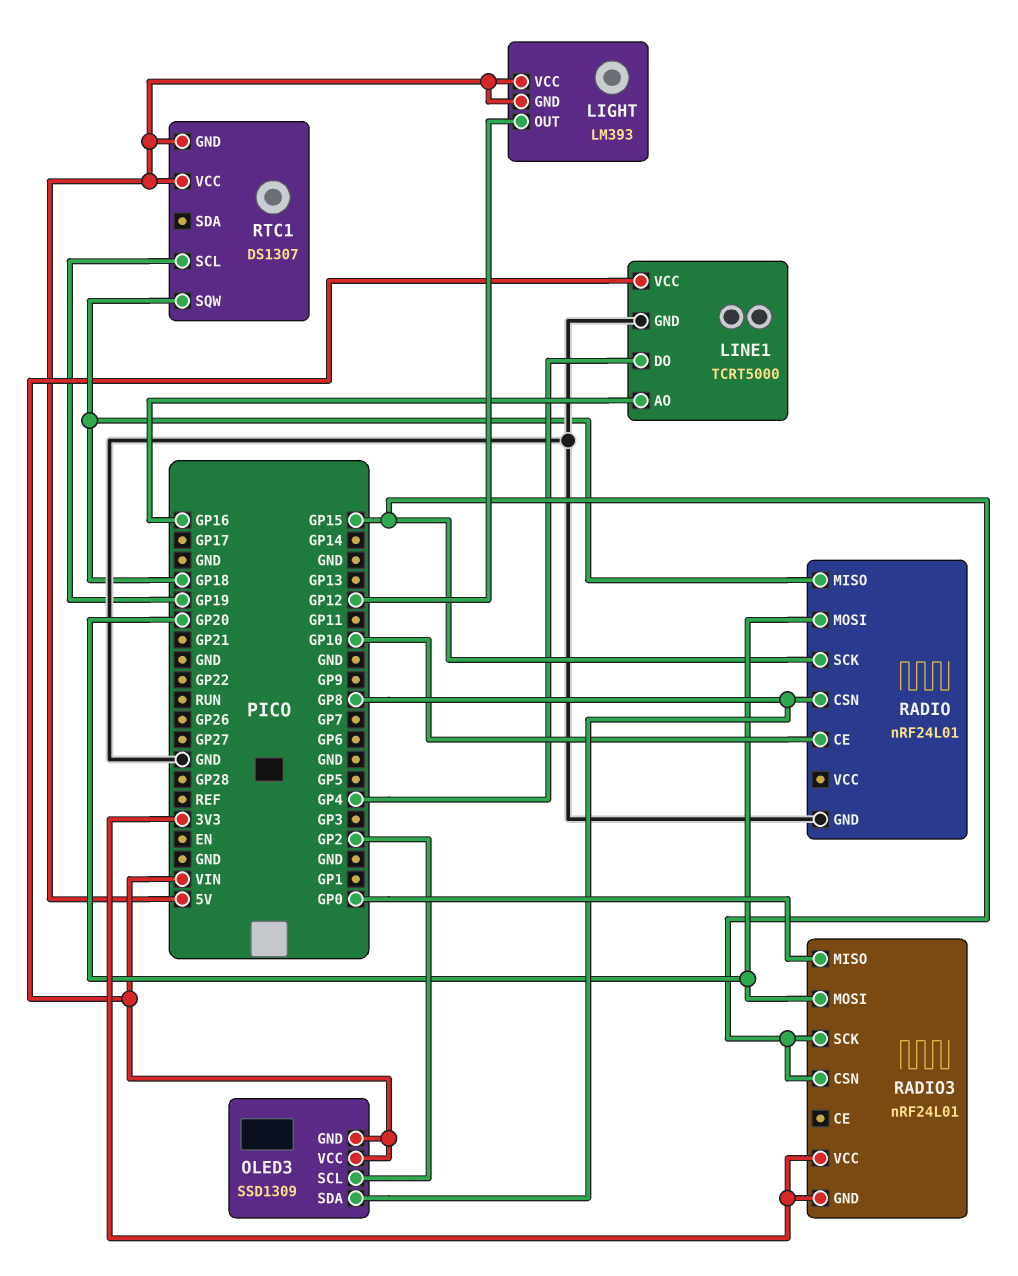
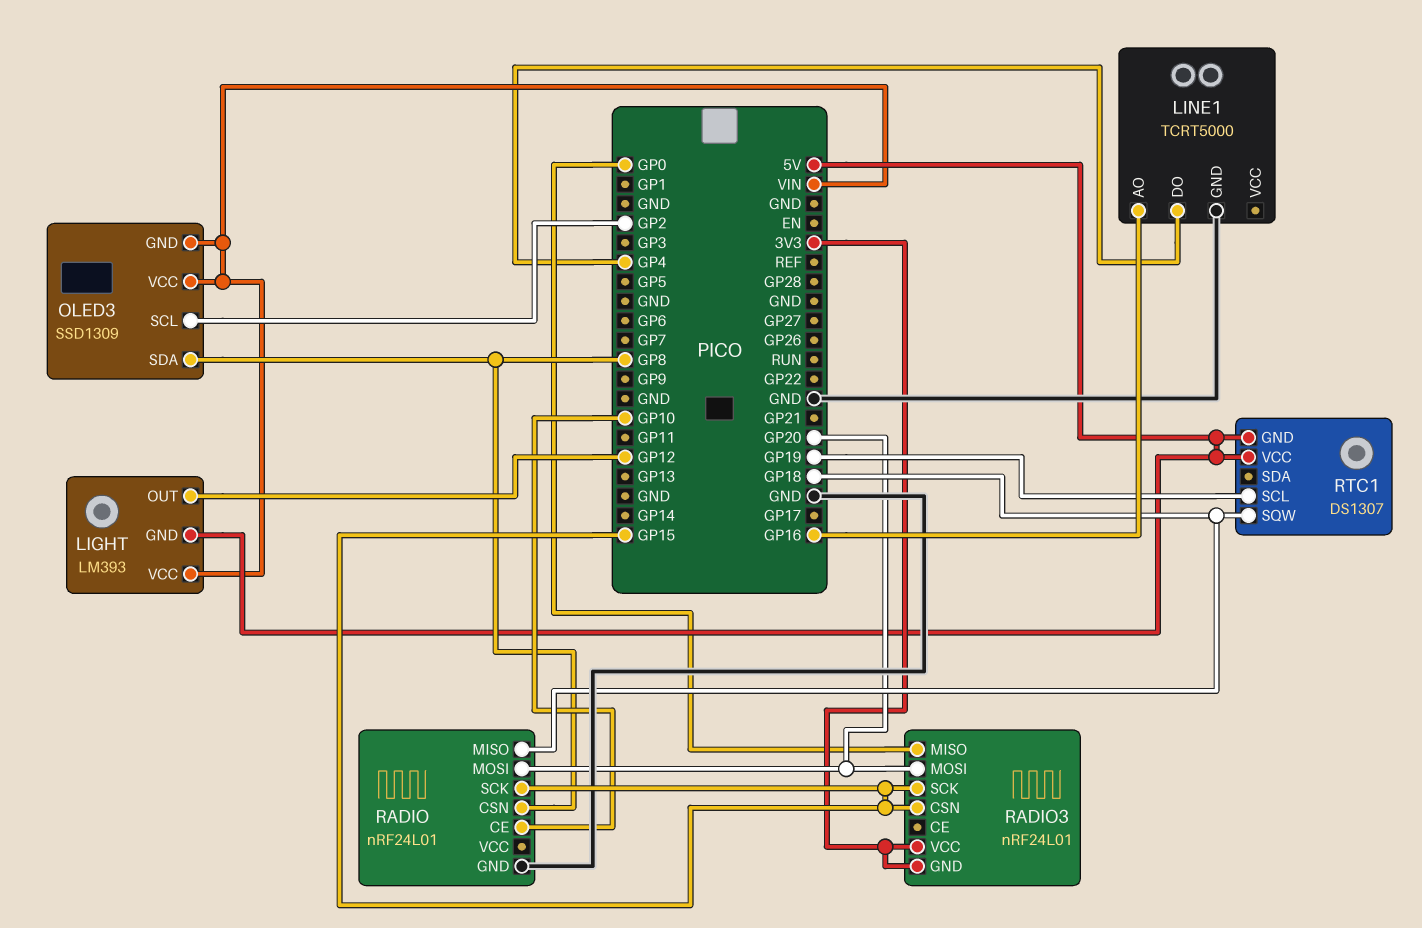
LIGHT pin VCC: 5V -> VIN
LINE1 pin VCC: VIN -> none

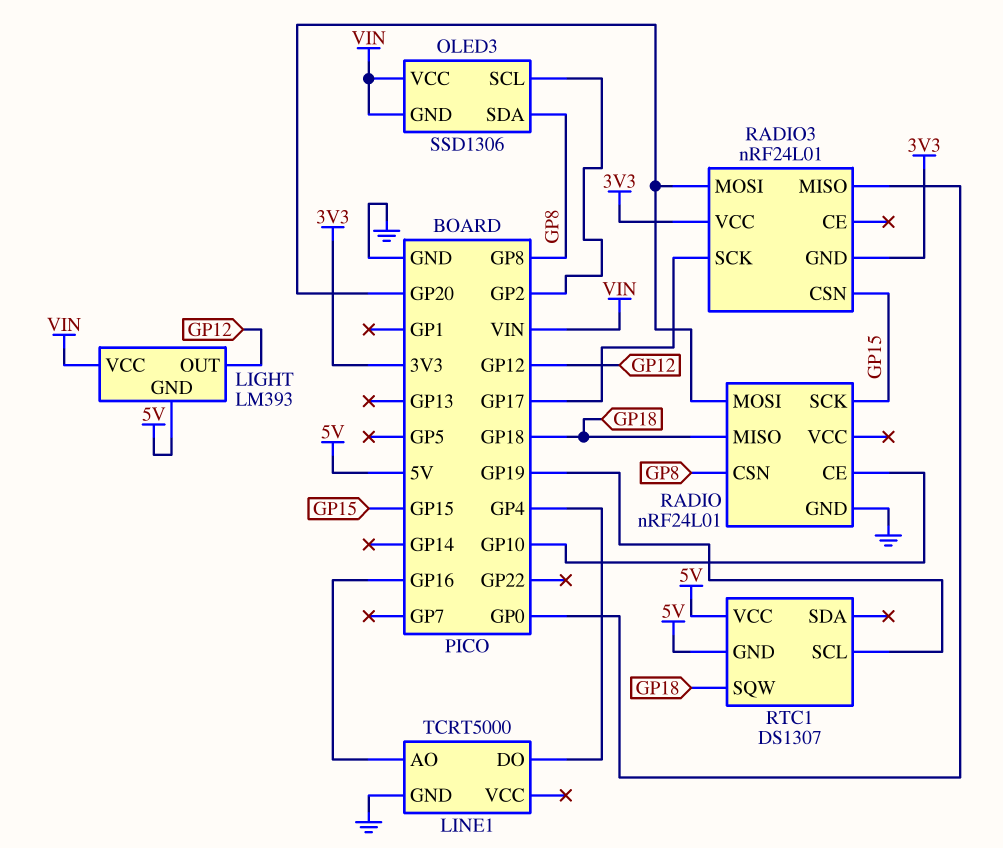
OLED3: SSD1309 -> SSD1306
RADIO3 pin SCK: GP15 -> GP17

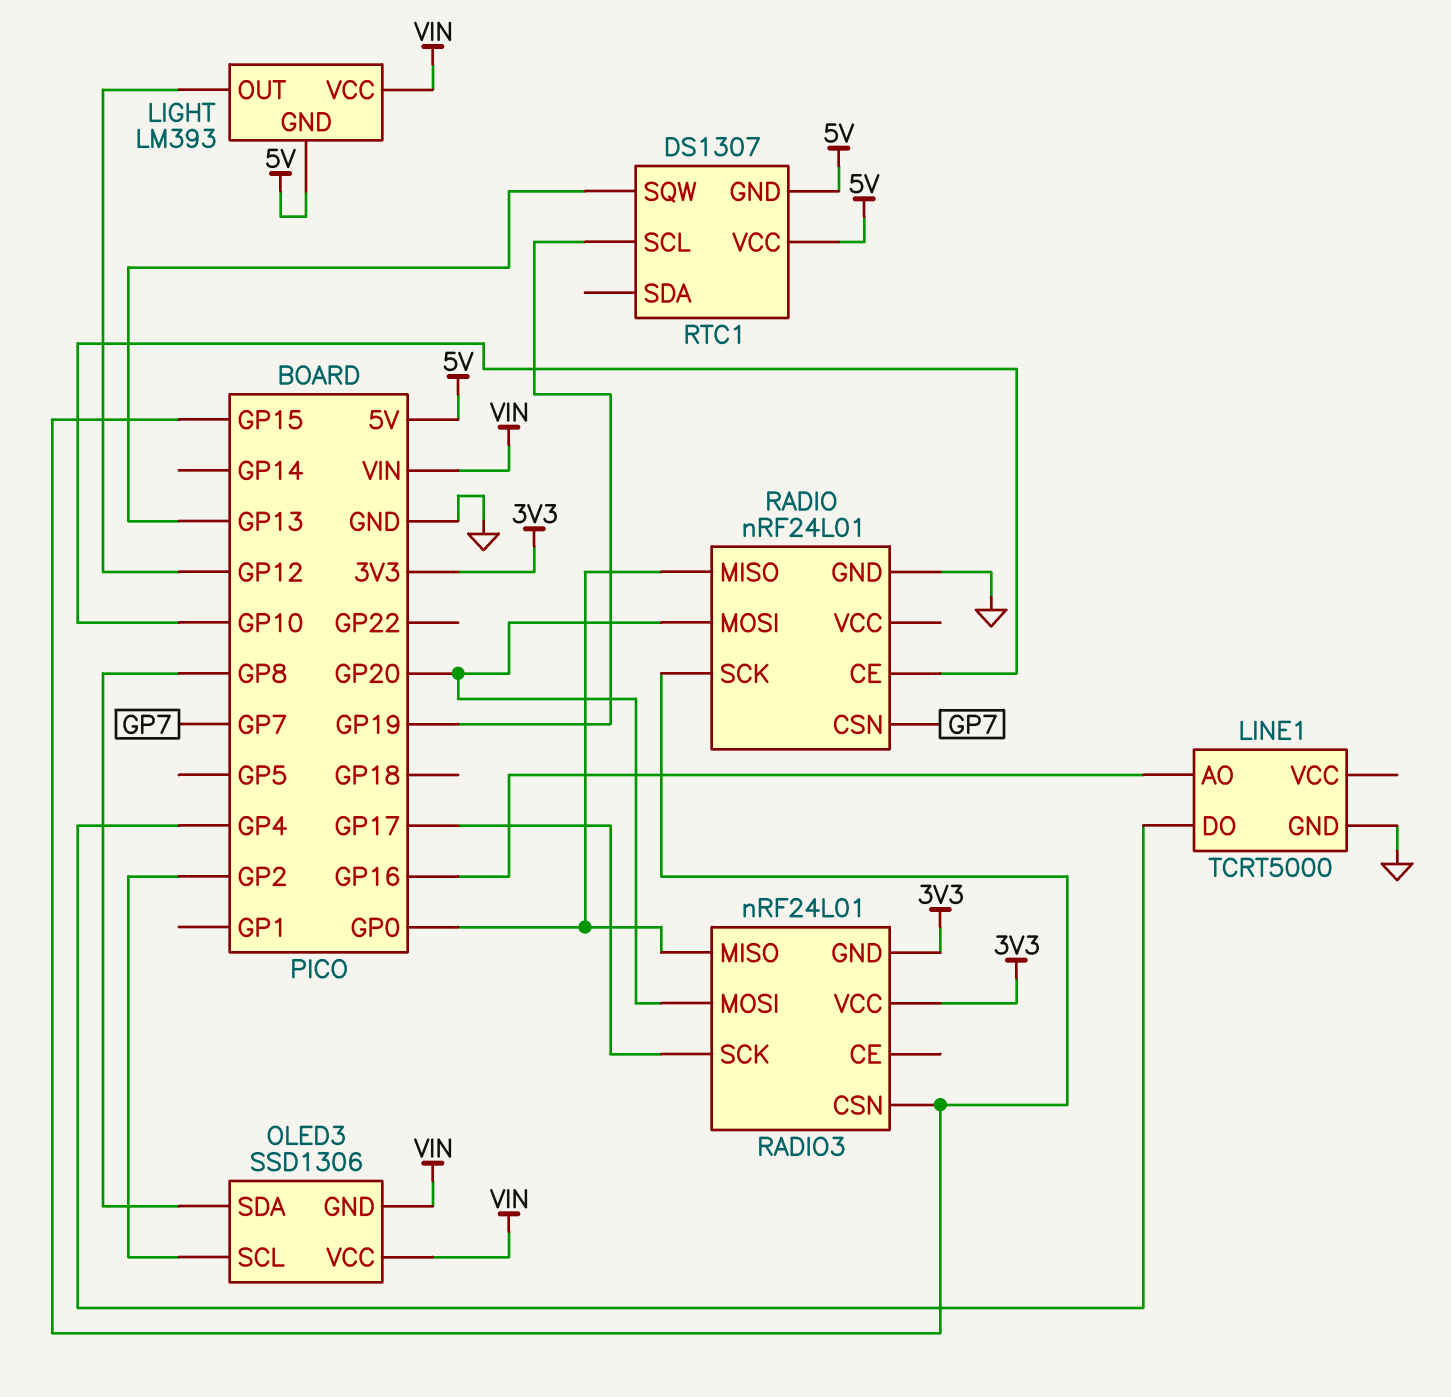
RADIO pin CSN: GP8 -> GP7
RADIO pin MISO: GP18 -> GP0
RTC1 pin SQW: GP18 -> GP13

